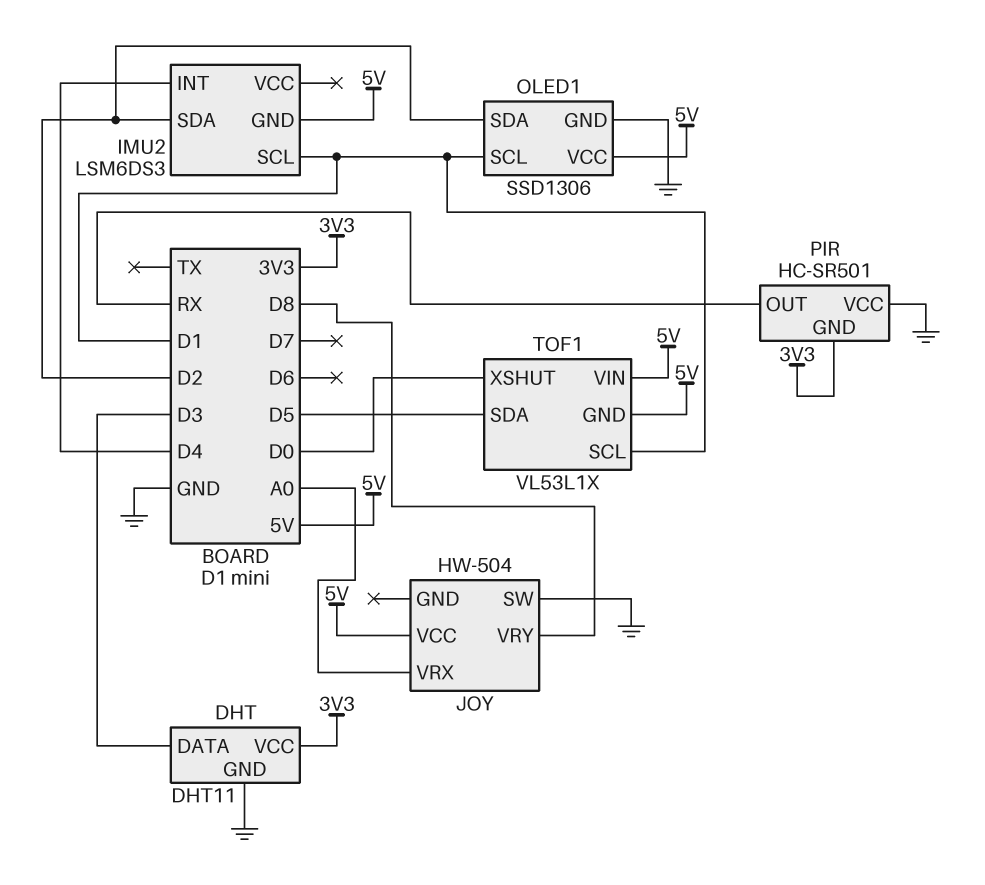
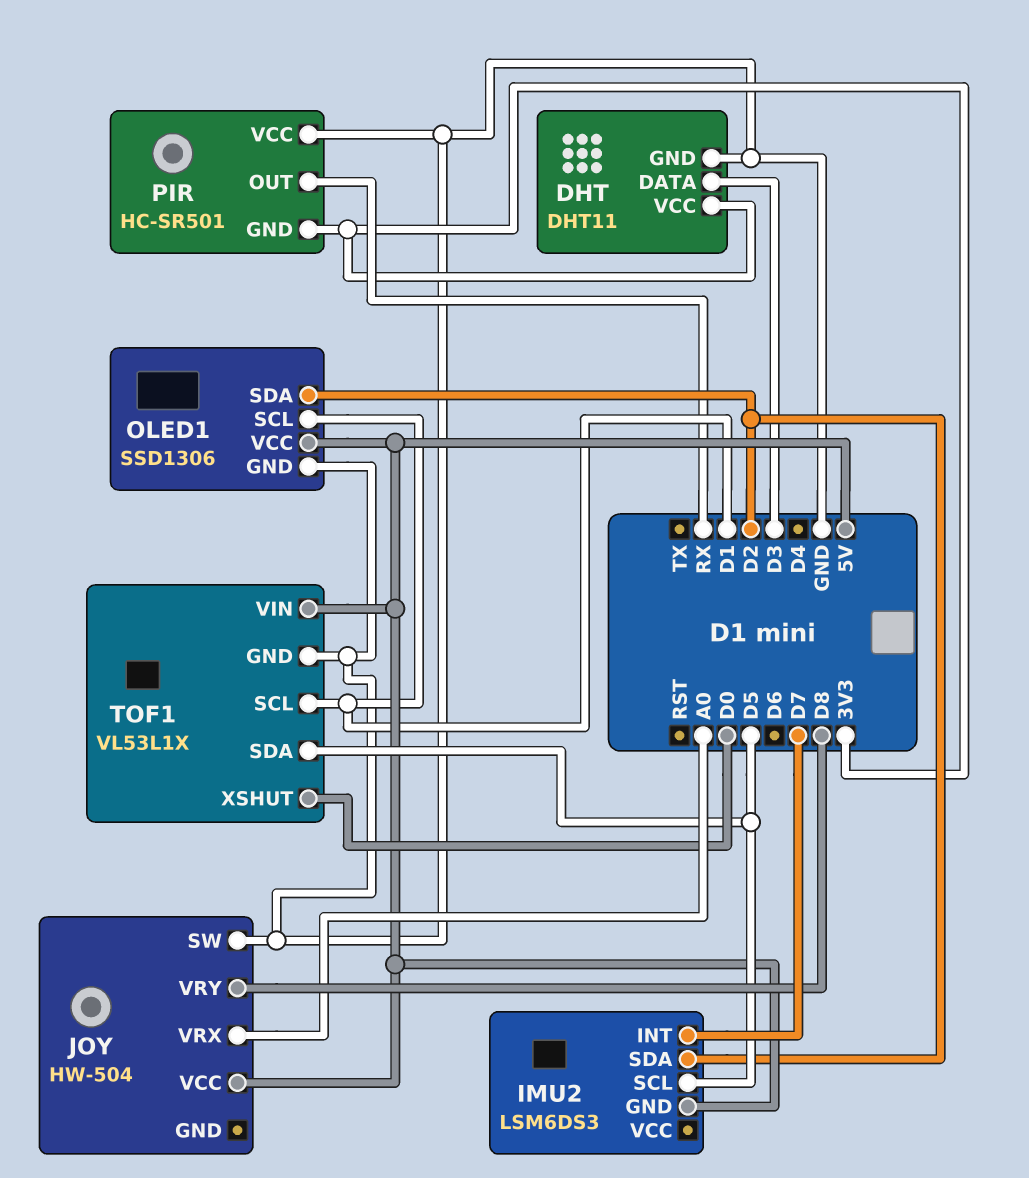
IMU2 pin INT: D4 -> D7
IMU2 pin SCL: D1 -> D5
TOF1 pin GND: 5V -> GND

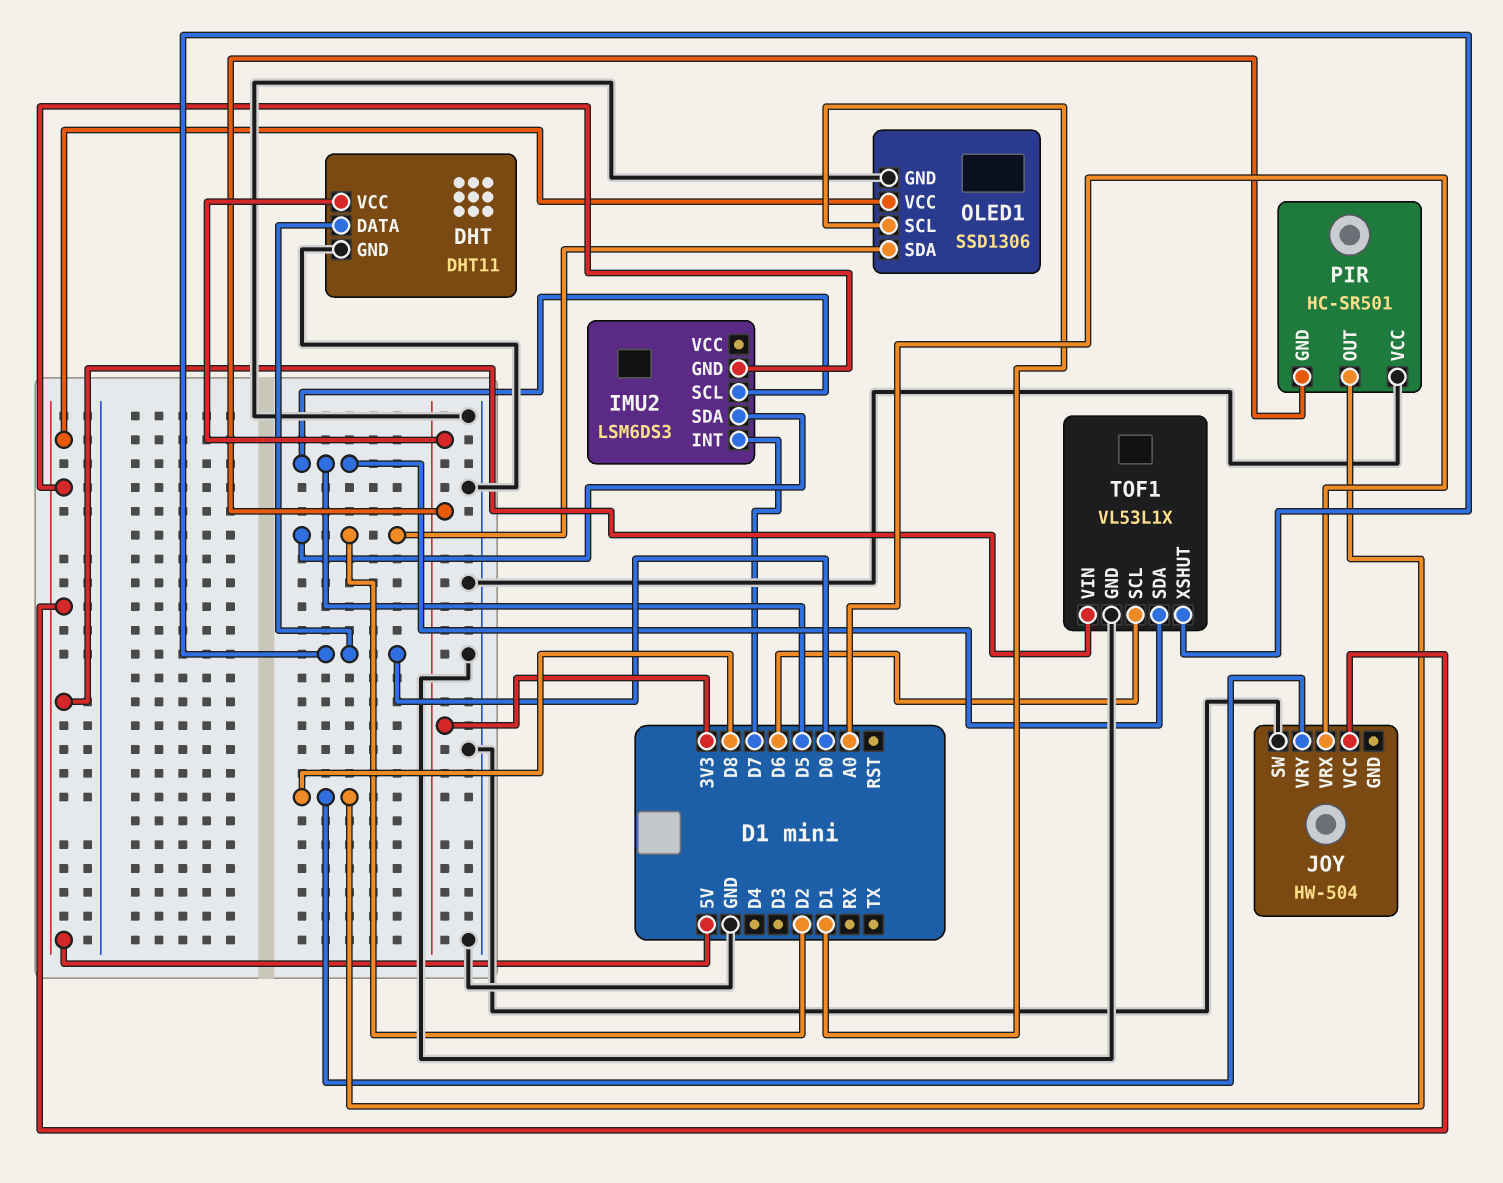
DHT pin DATA: D3 -> D0
PIR pin OUT: RX -> D8
TOF1 pin SCL: D1 -> D6

